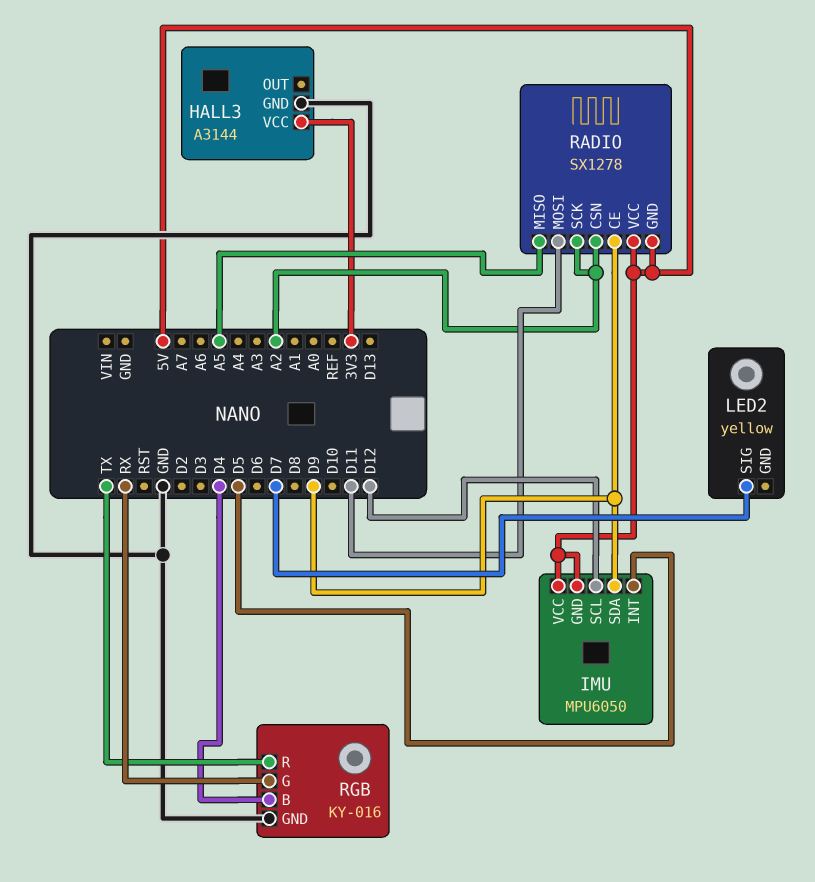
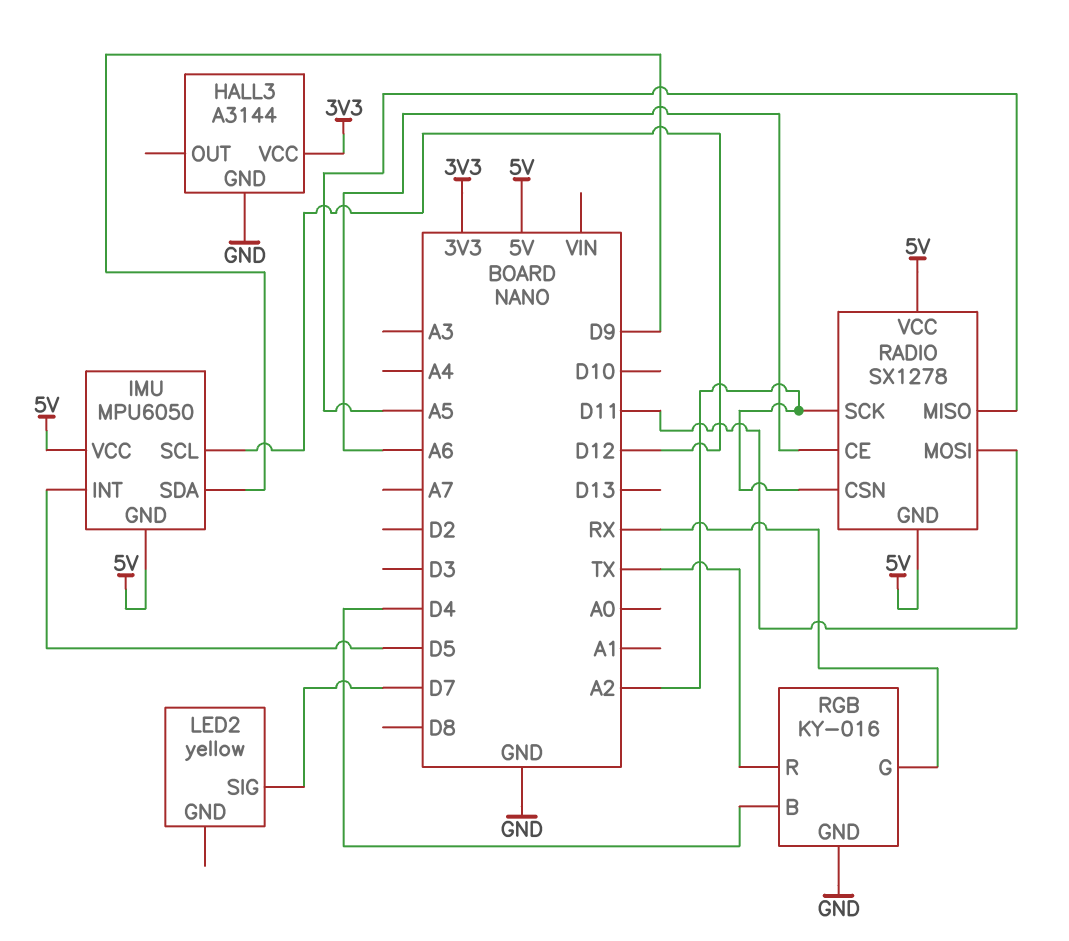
RADIO pin CE: D9 -> A6

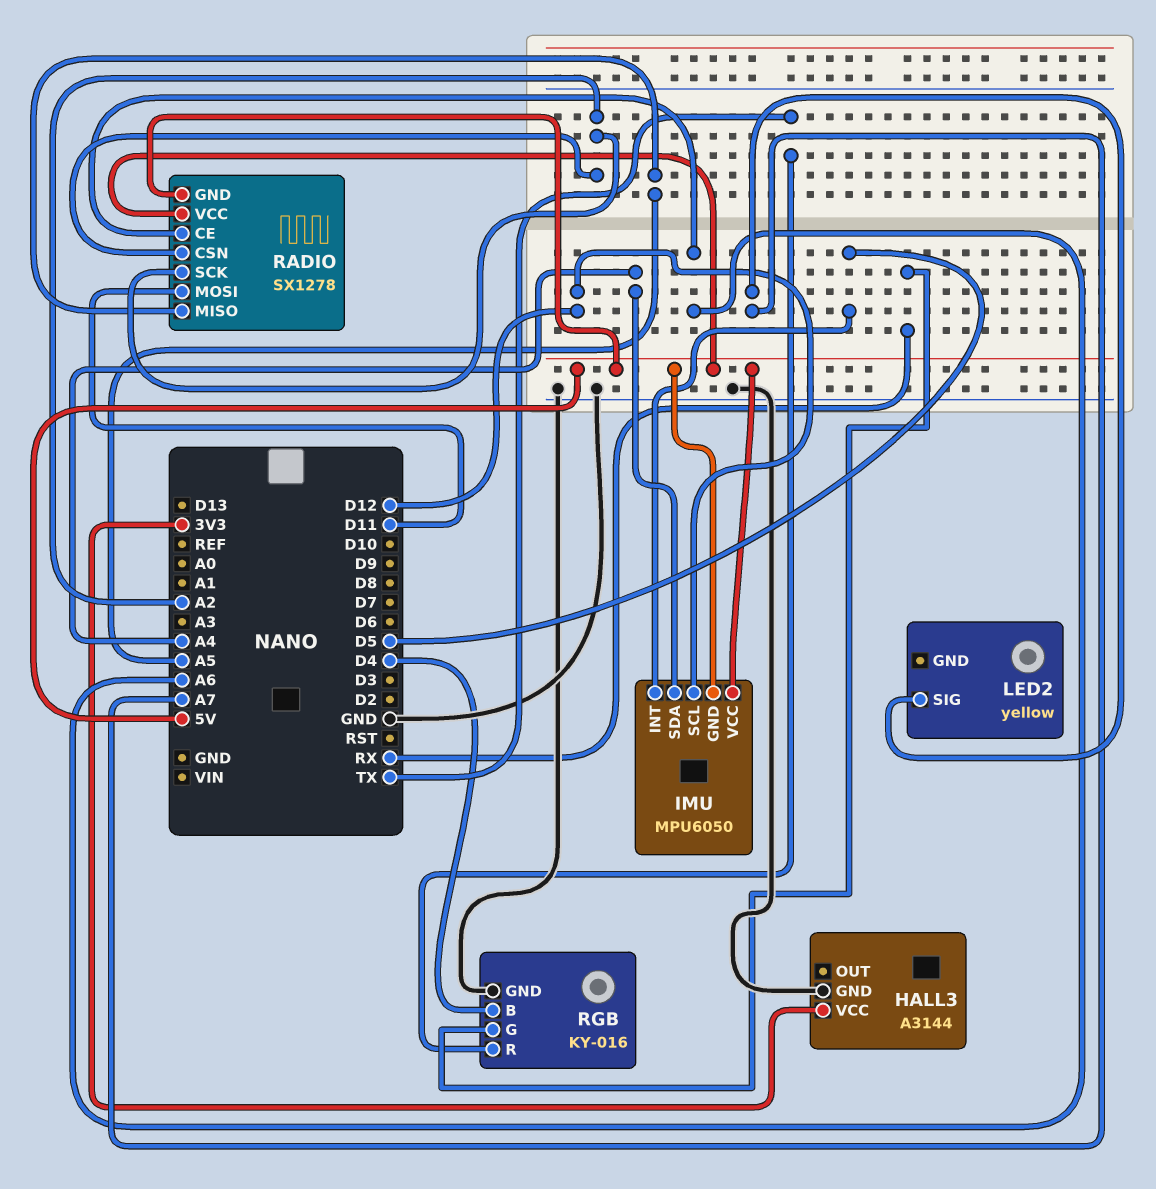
IMU pin SDA: D9 -> A4
LED2 pin SIG: D7 -> A7

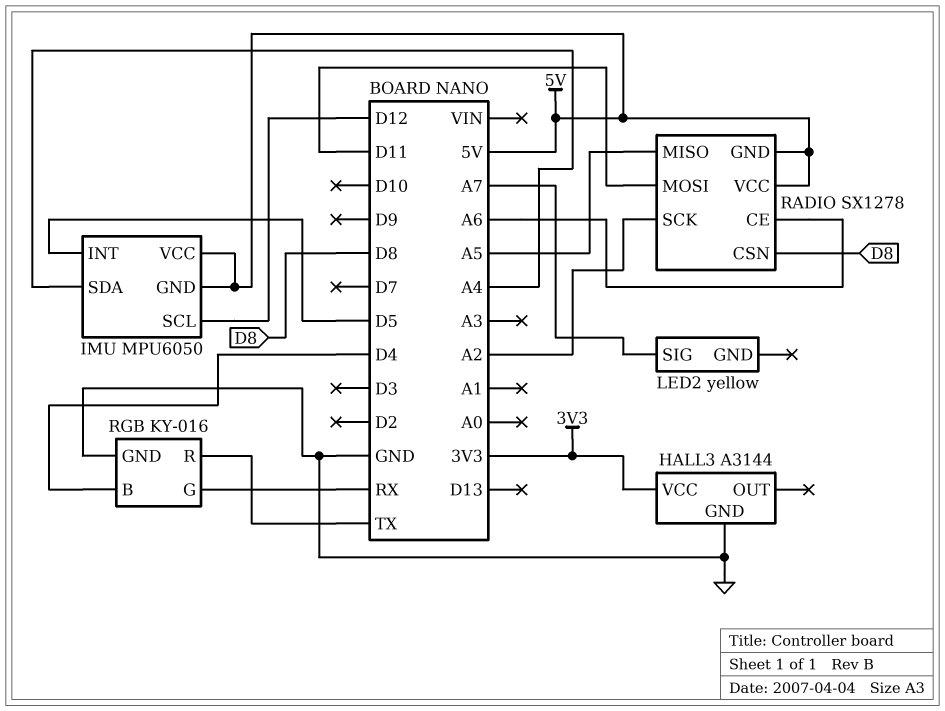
RADIO pin CSN: A2 -> D8

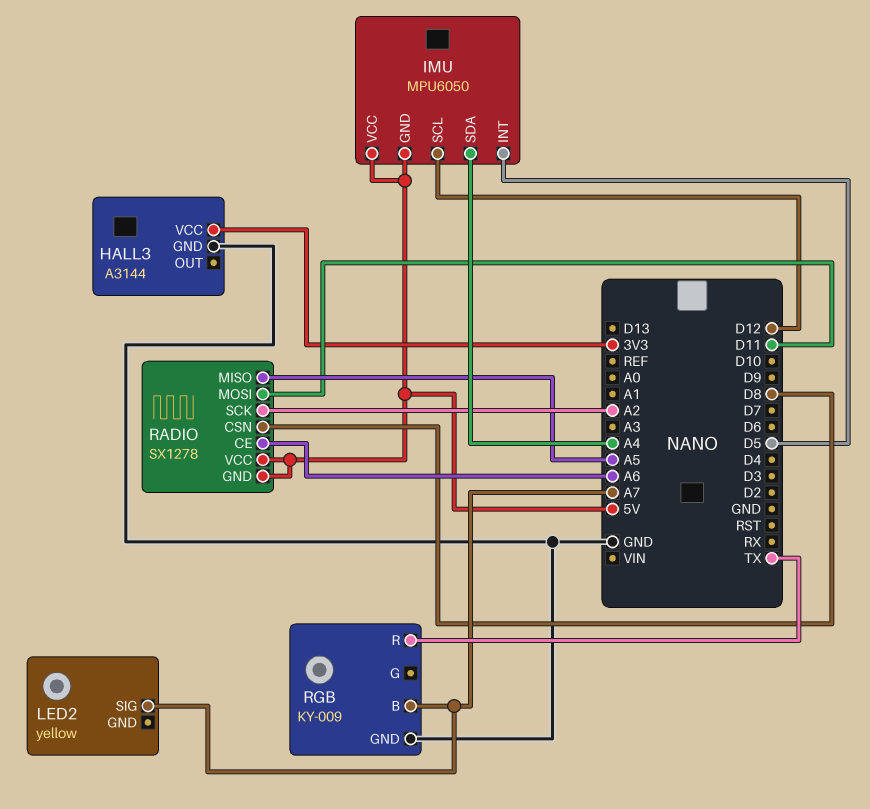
RGB: KY-016 -> KY-009
RGB pin B: D4 -> A7
RGB pin G: RX -> none

